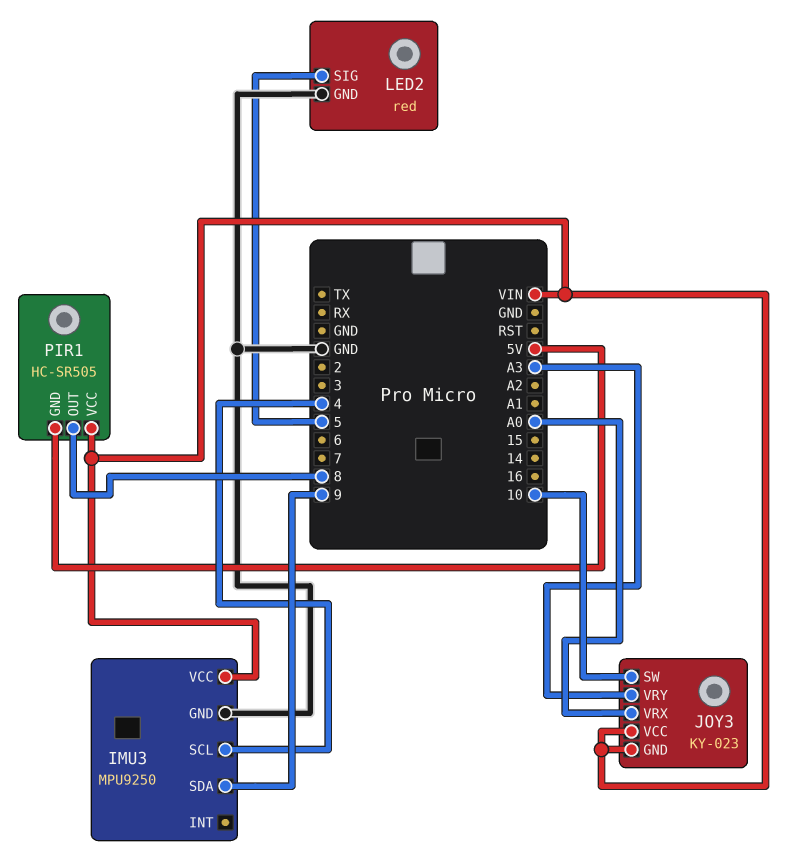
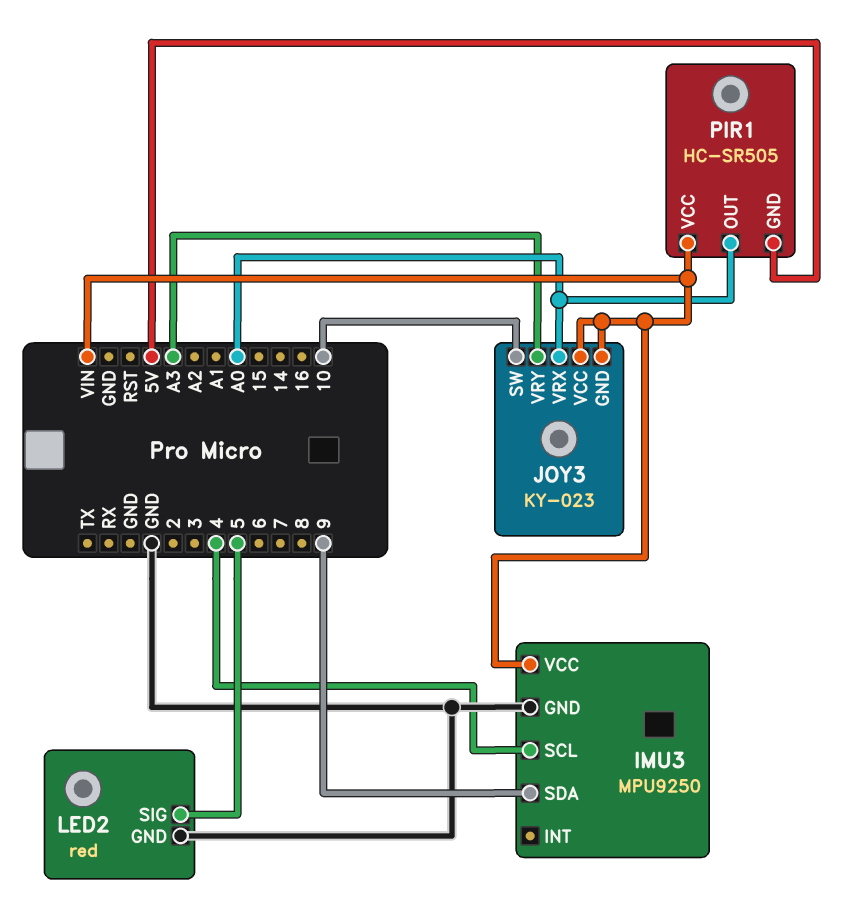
PIR1 pin OUT: 8 -> A0

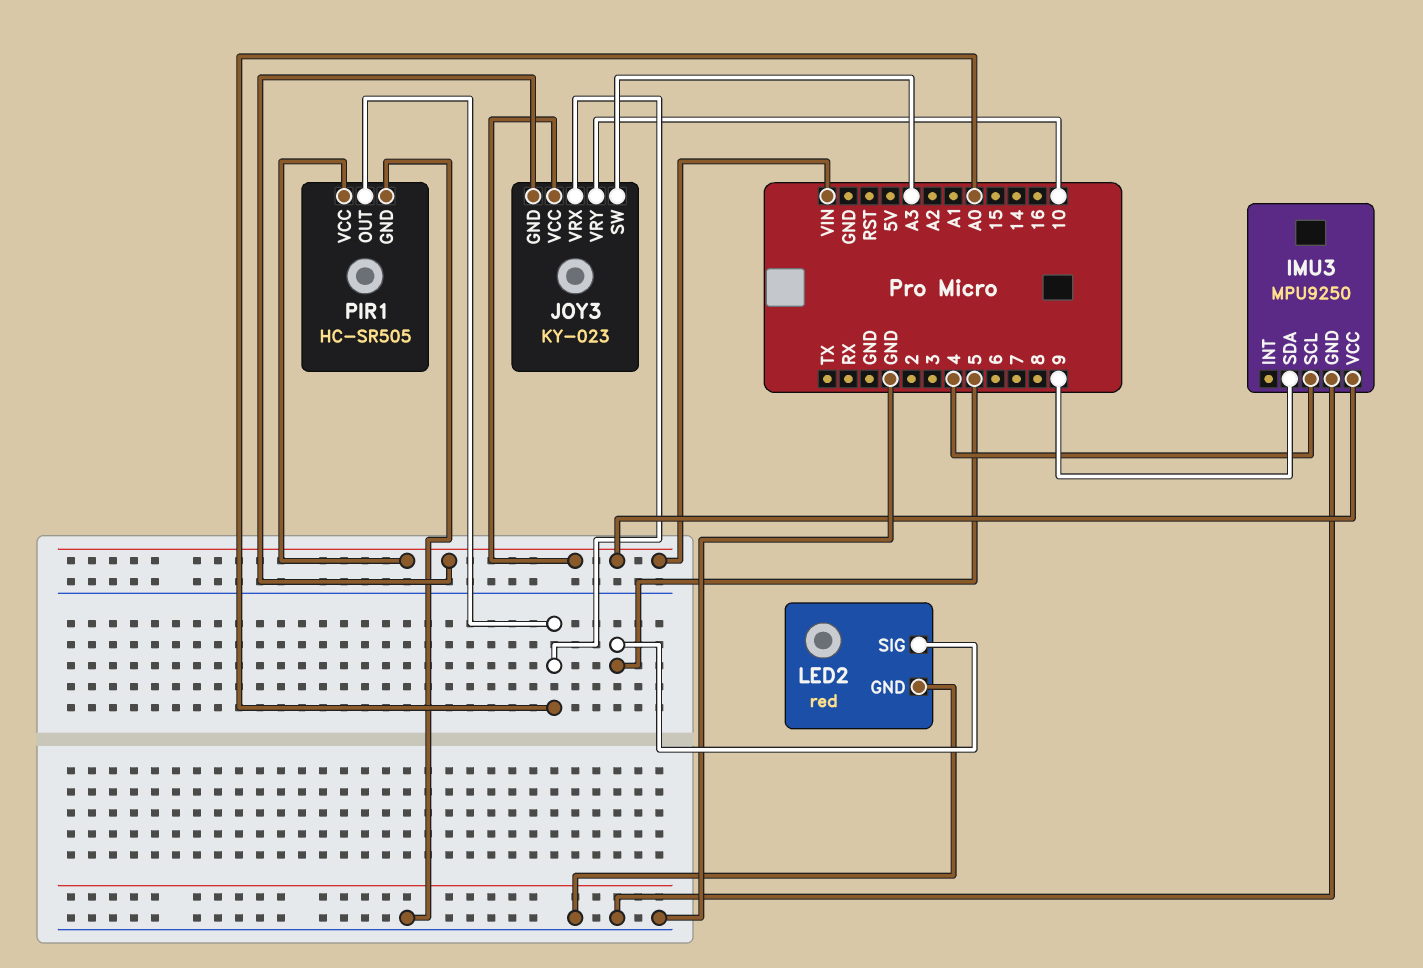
JOY3 pin SW: 10 -> A3
JOY3 pin VRY: A3 -> 10
PIR1 pin GND: 5V -> GND

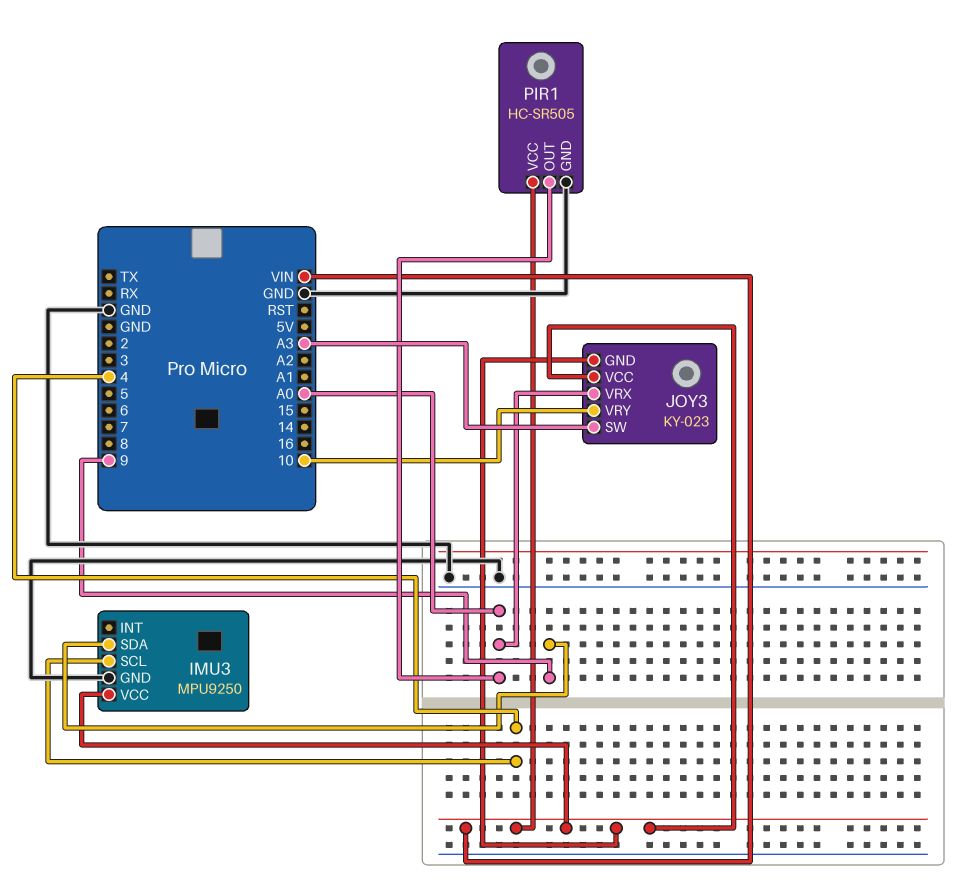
LED2: red -> none
LED2 pin GND: GND -> none
LED2 pin SIG: 5 -> none

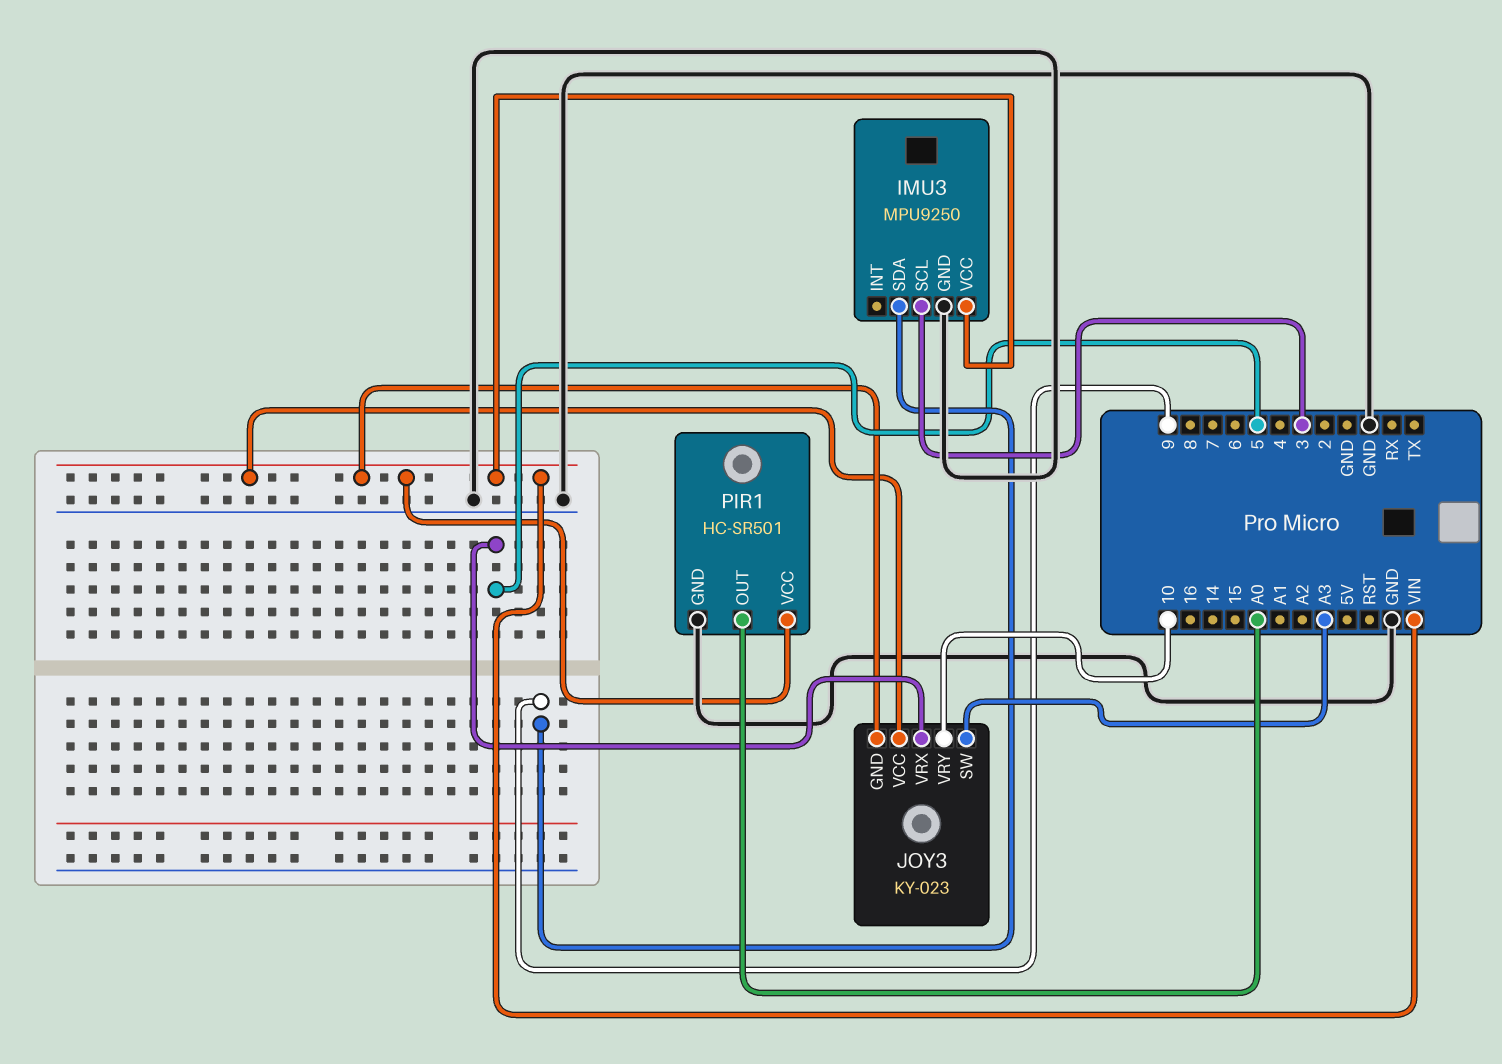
IMU3 pin SCL: 4 -> 3
JOY3 pin VRX: A0 -> 5
PIR1: HC-SR505 -> HC-SR501

